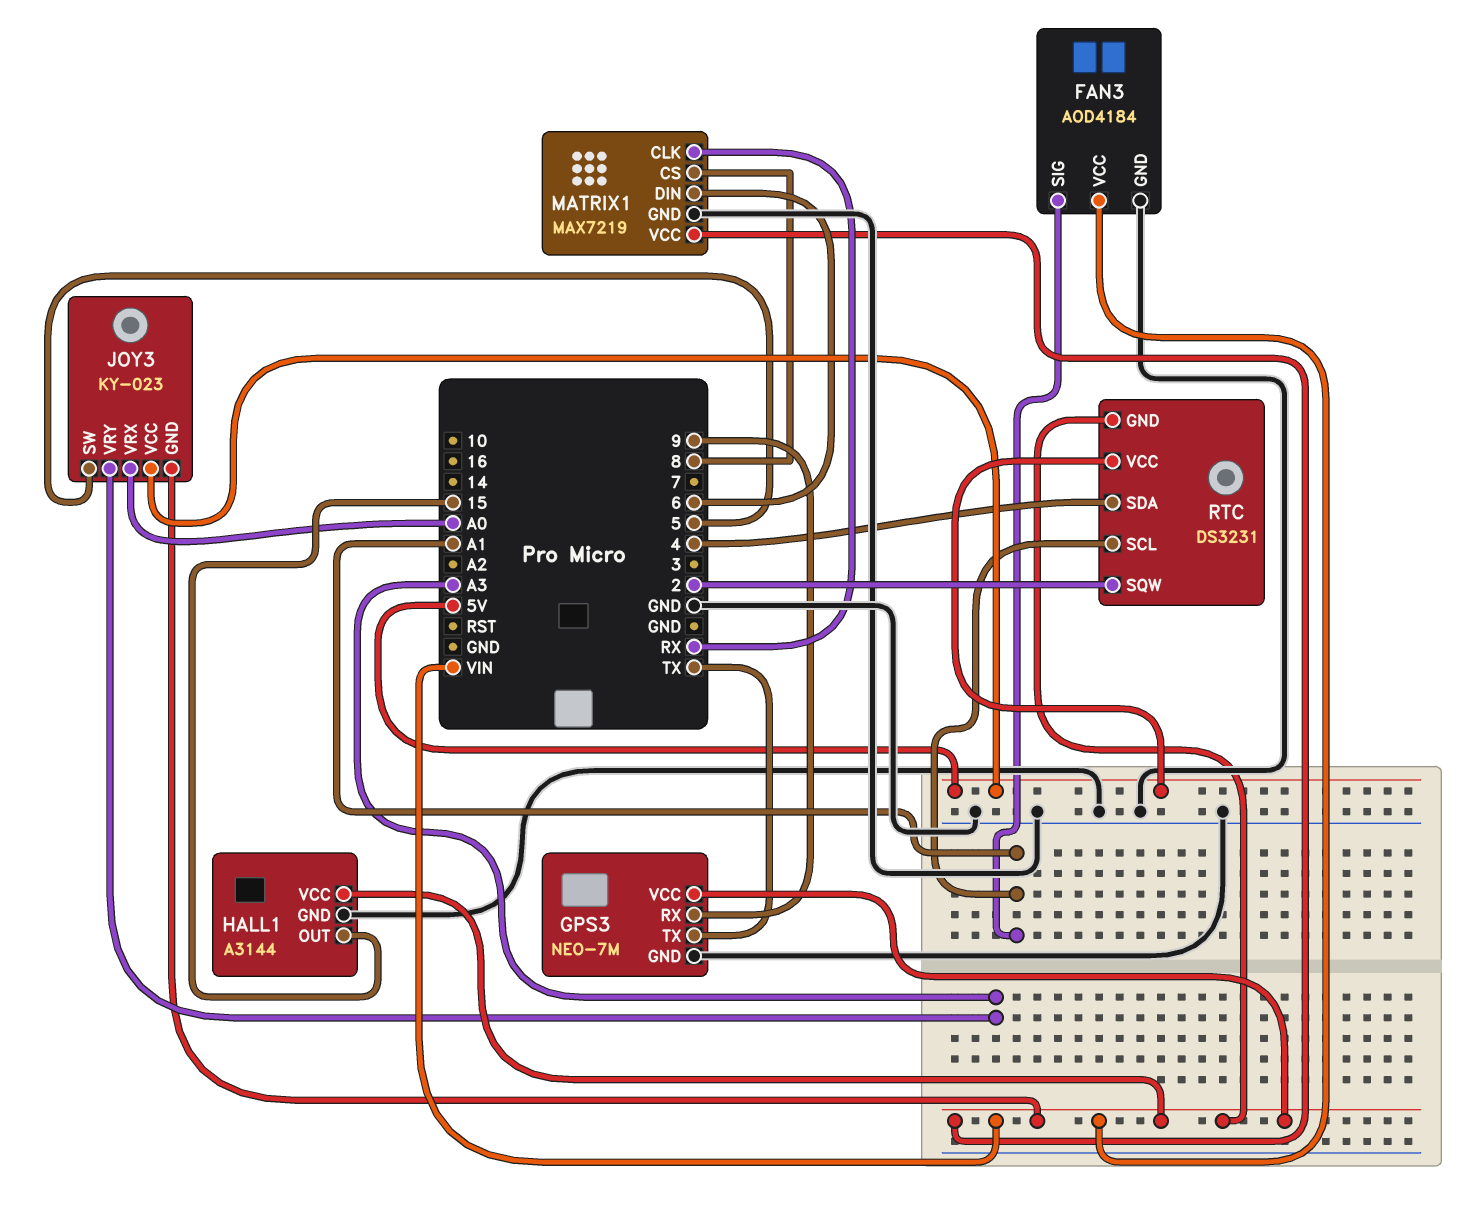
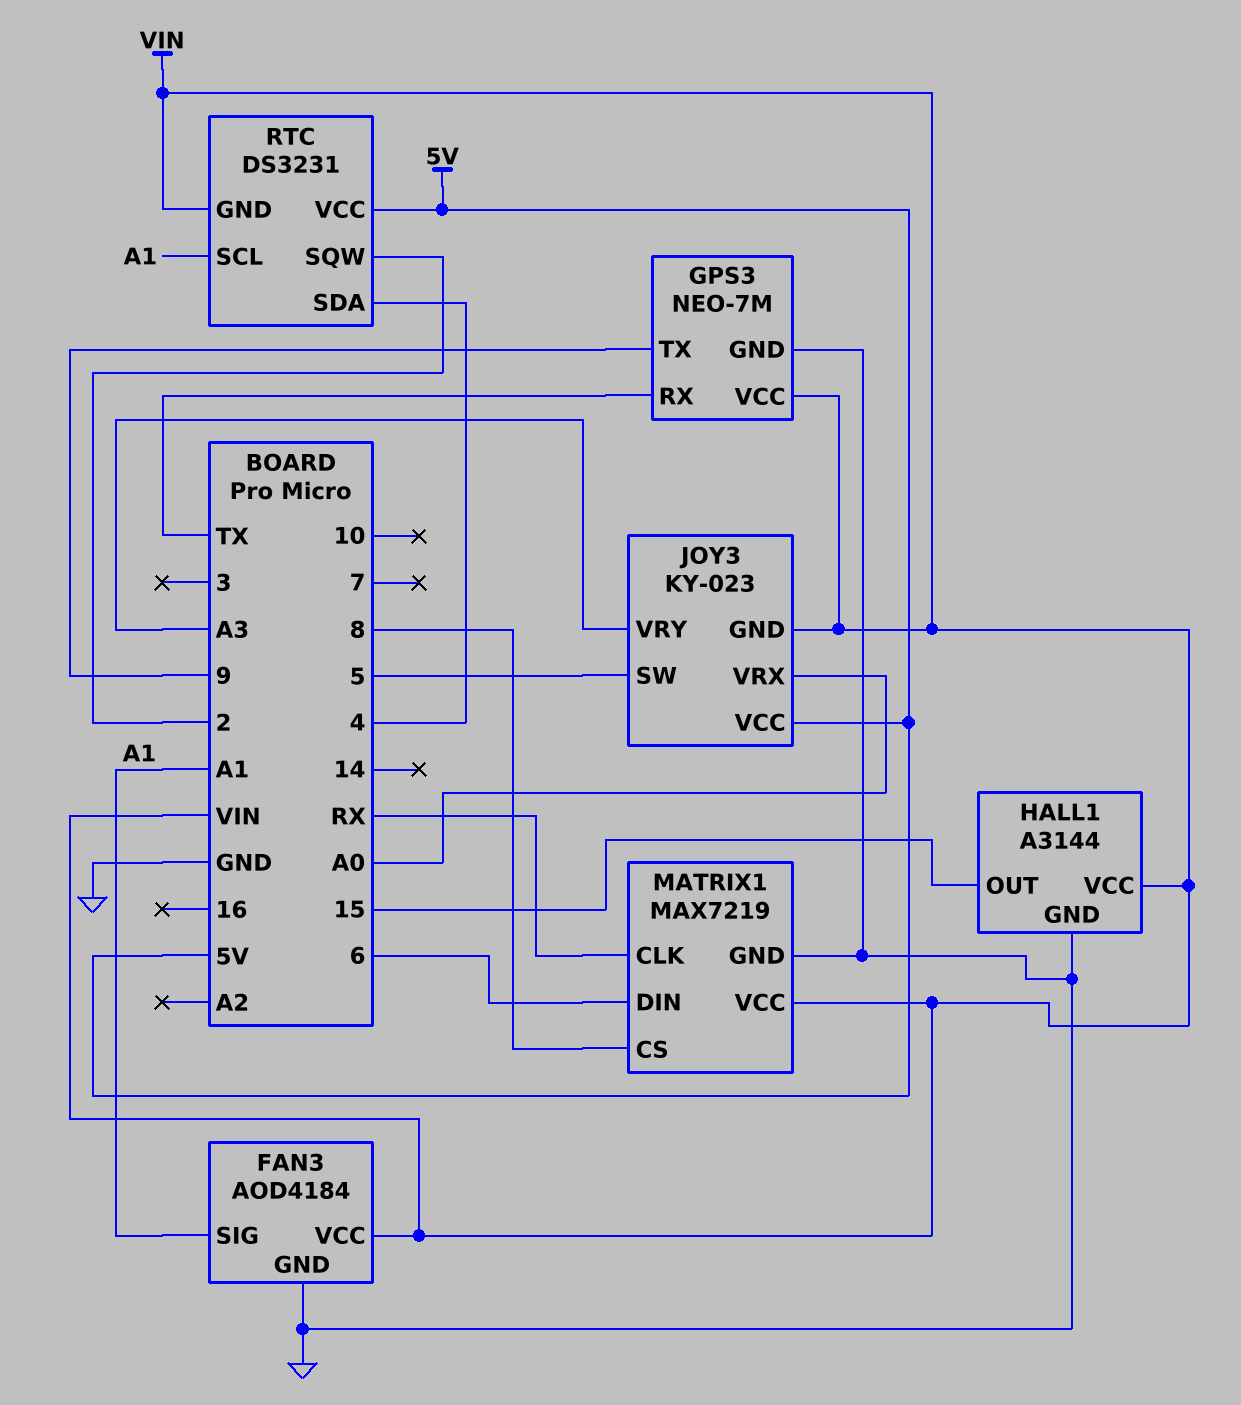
GPS3 pin RX: 9 -> TX
GPS3 pin TX: TX -> 9

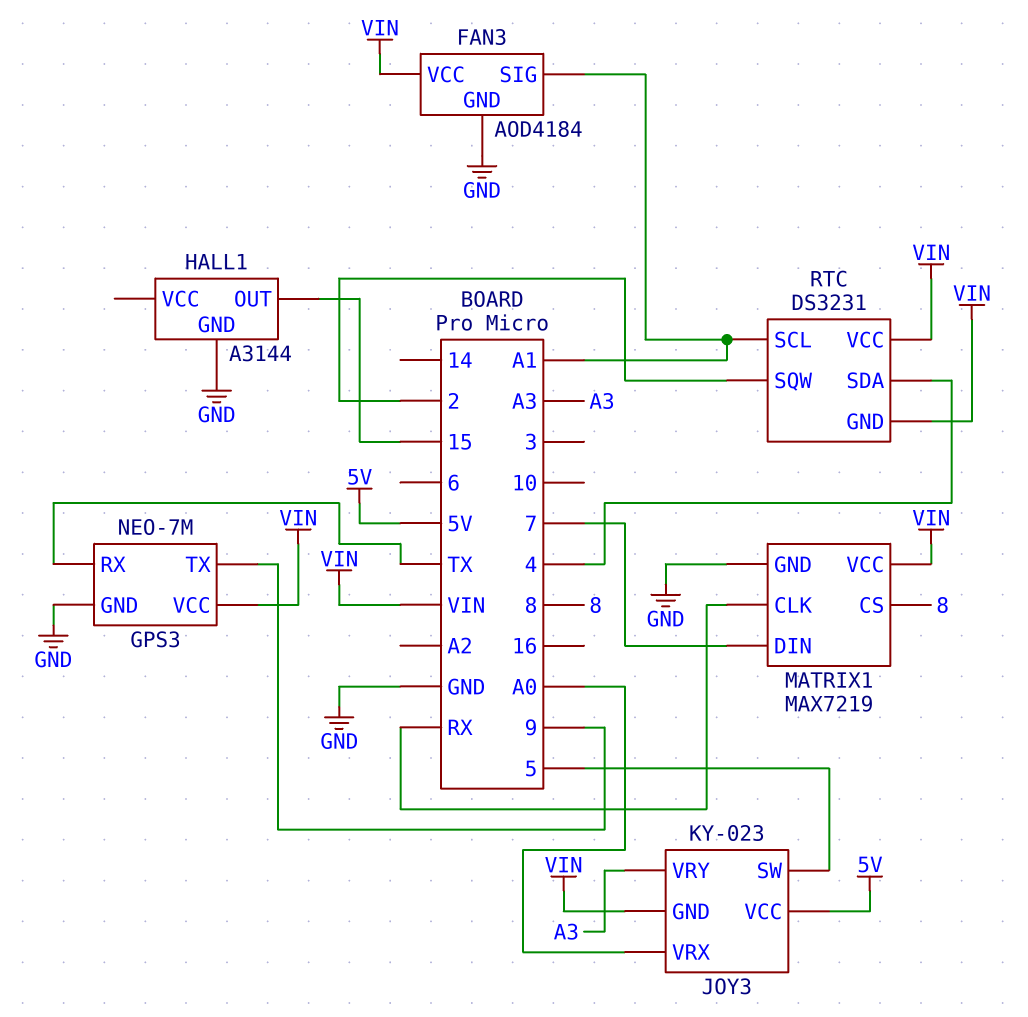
HALL1 pin VCC: VIN -> none
MATRIX1 pin DIN: 6 -> 7
RTC pin VCC: 5V -> VIN

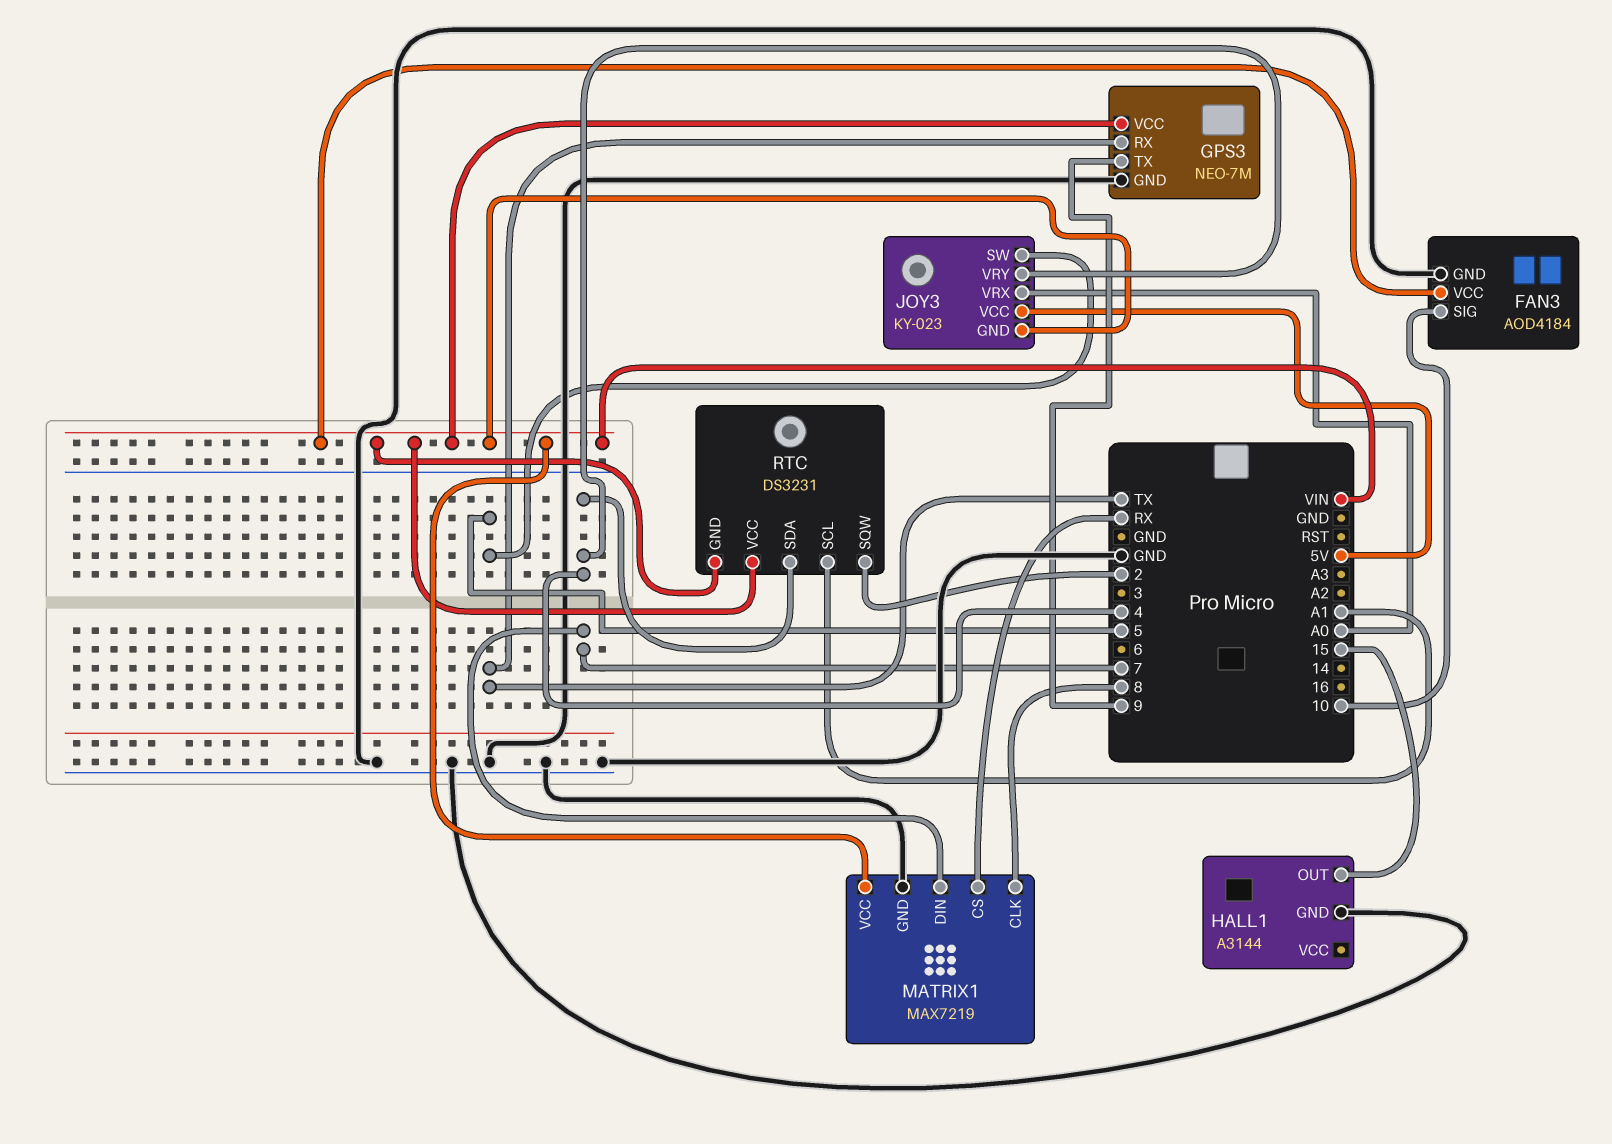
FAN3 pin SIG: A1 -> 10
JOY3 pin VRY: A3 -> 4
MATRIX1 pin CLK: RX -> 8
MATRIX1 pin CS: 8 -> RX

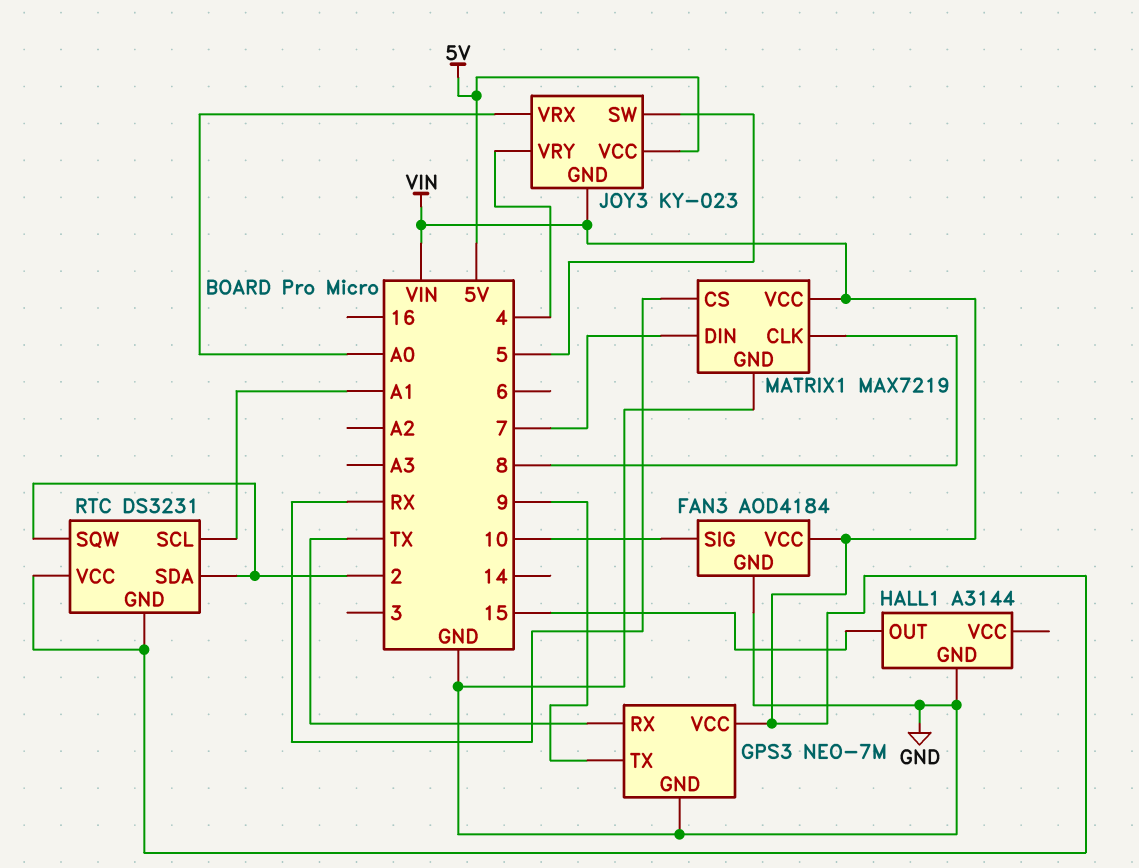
RTC pin SDA: 4 -> 2

